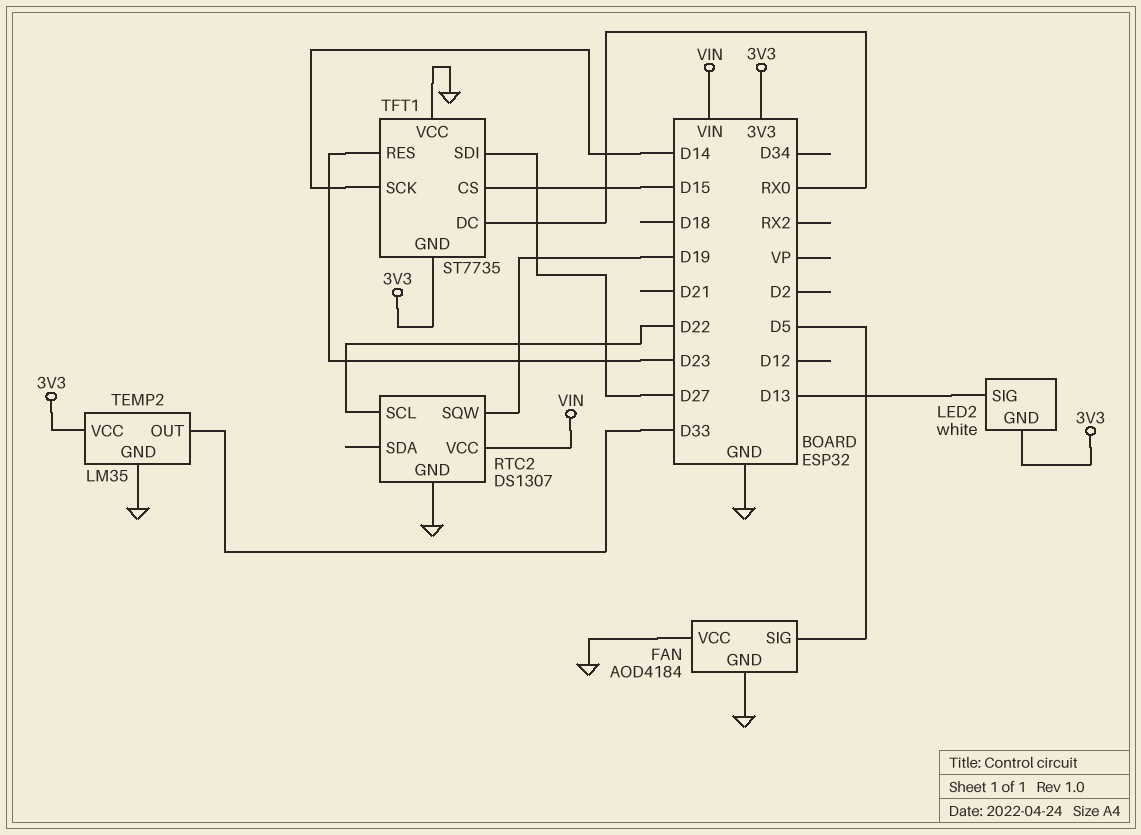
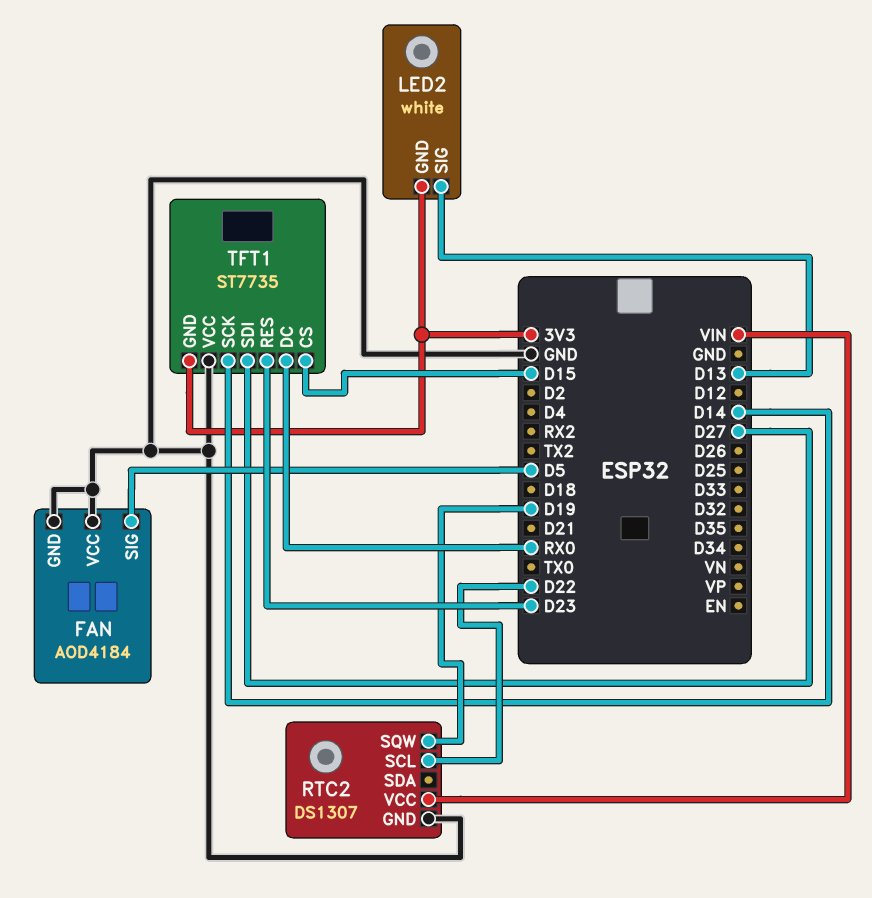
TEMP2: LM35 -> none
TEMP2 pin GND: GND -> none
TEMP2 pin OUT: D33 -> none
TEMP2 pin VCC: 3V3 -> none

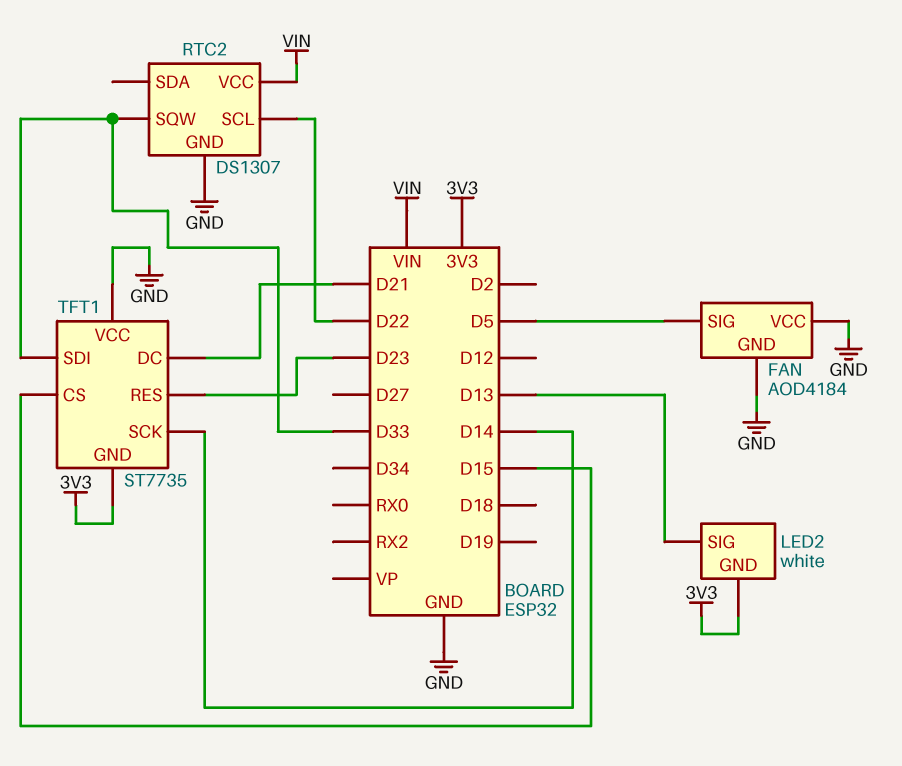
RTC2 pin SQW: D19 -> D33
TFT1 pin DC: RX0 -> D21
TFT1 pin SDI: D27 -> D33

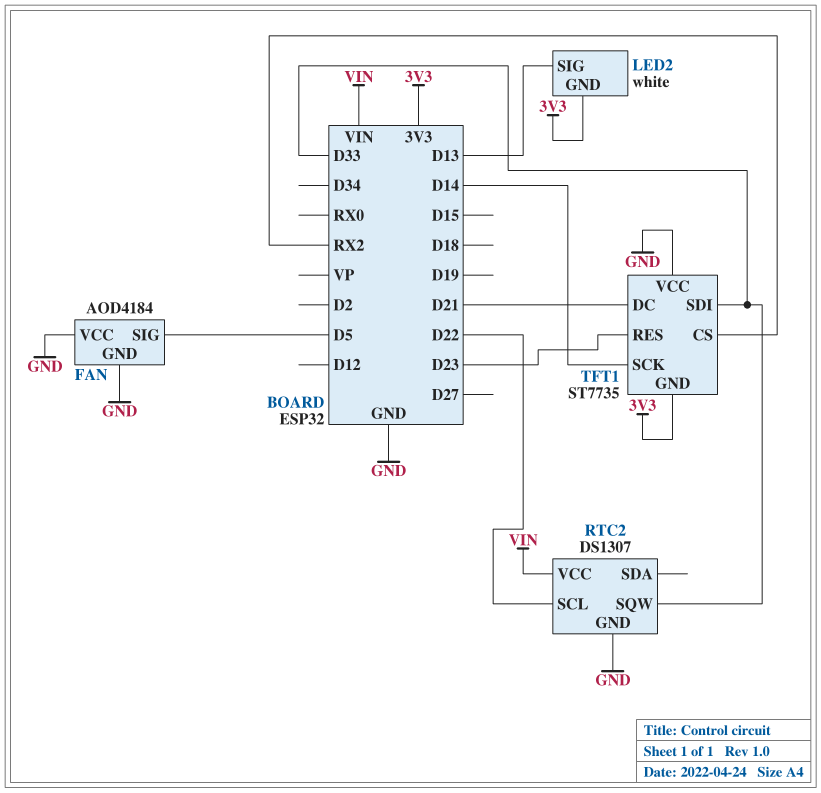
TFT1 pin CS: D15 -> RX2

